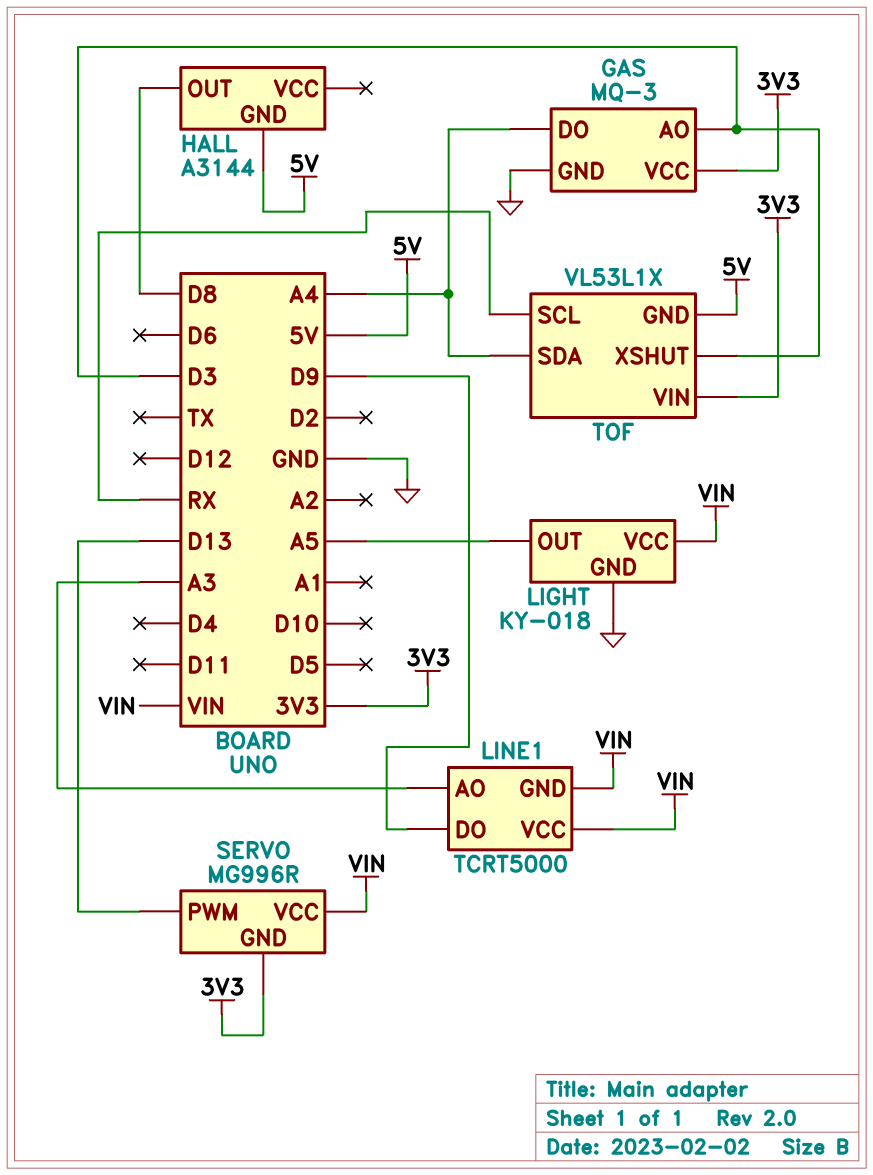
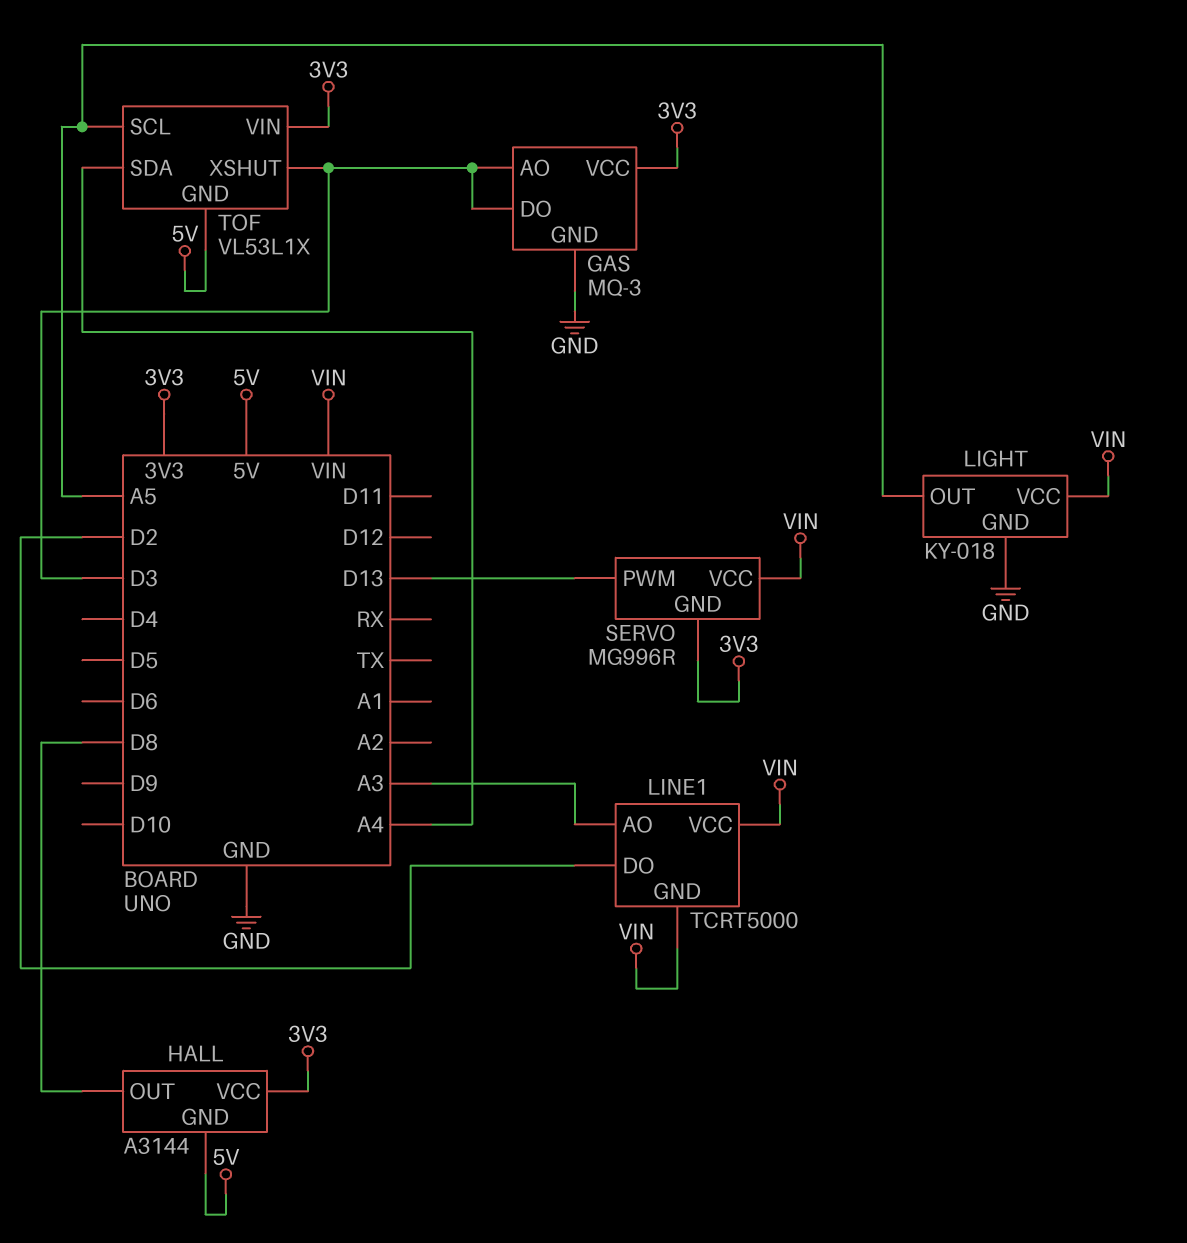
GAS pin DO: A4 -> D3
HALL pin VCC: none -> 3V3
LINE1 pin DO: D9 -> D2
TOF pin SCL: RX -> A5

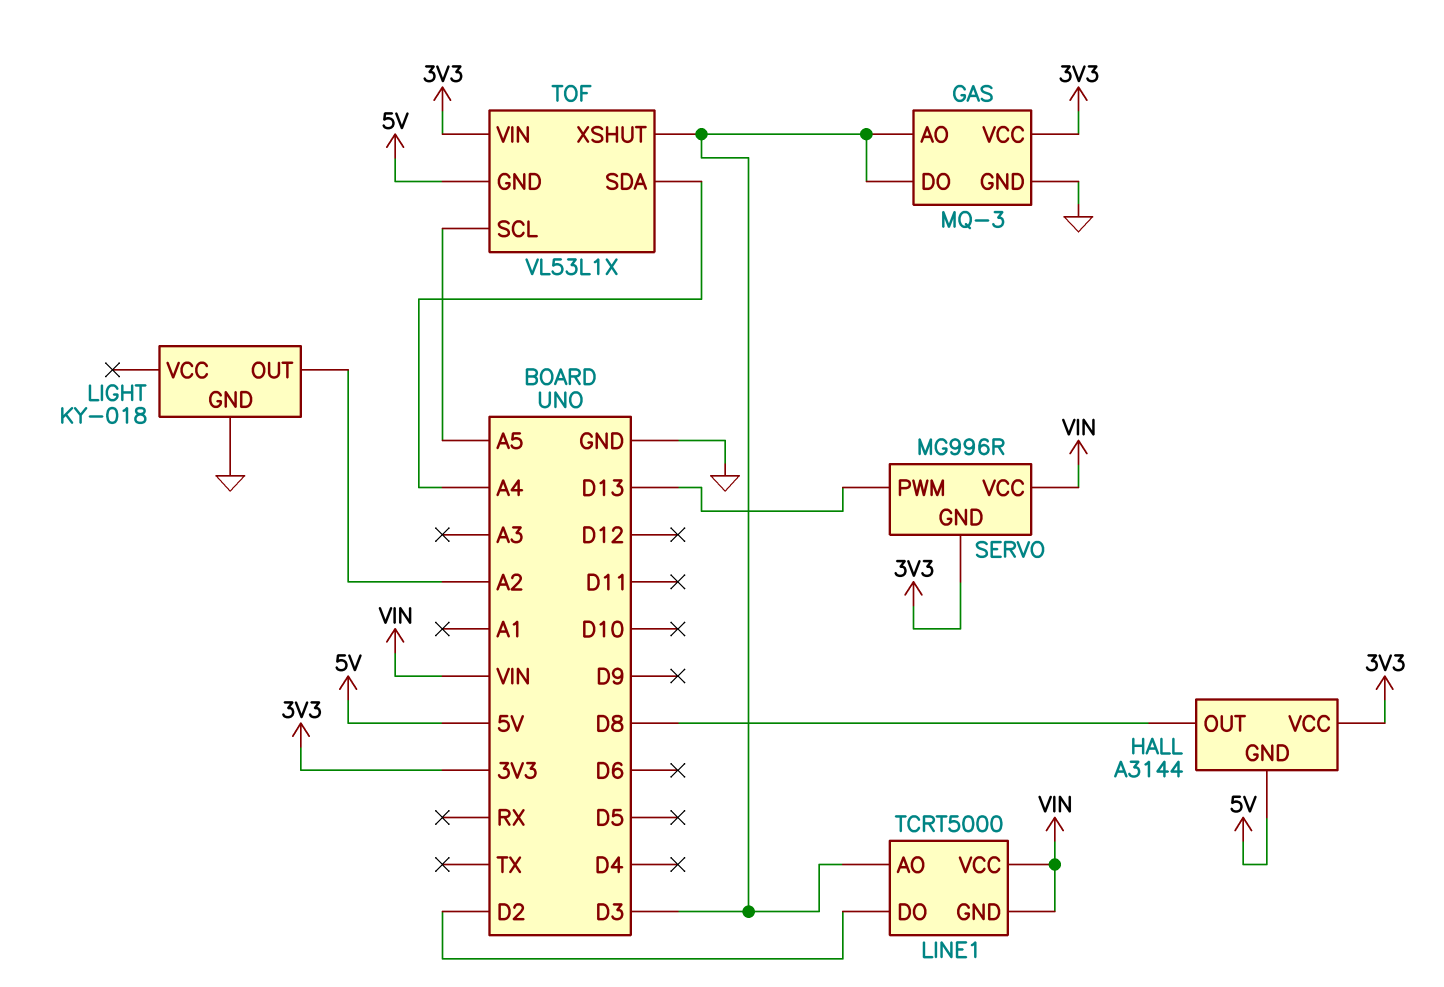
LIGHT pin OUT: A5 -> A2
LIGHT pin VCC: VIN -> none
LINE1 pin AO: A3 -> D3

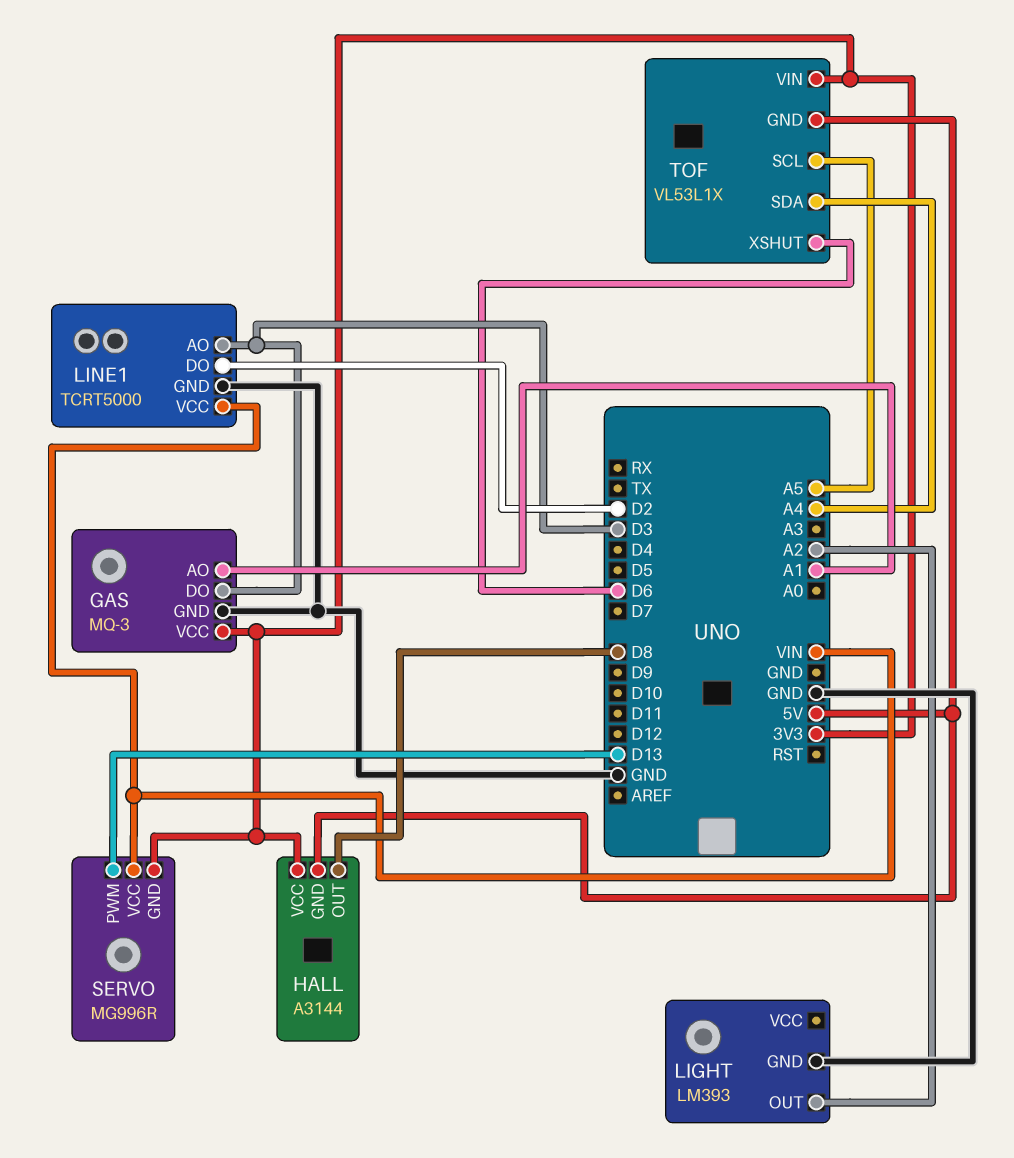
GAS pin AO: D3 -> A1
LIGHT: KY-018 -> LM393
LINE1 pin GND: VIN -> GND
TOF pin XSHUT: D3 -> D6

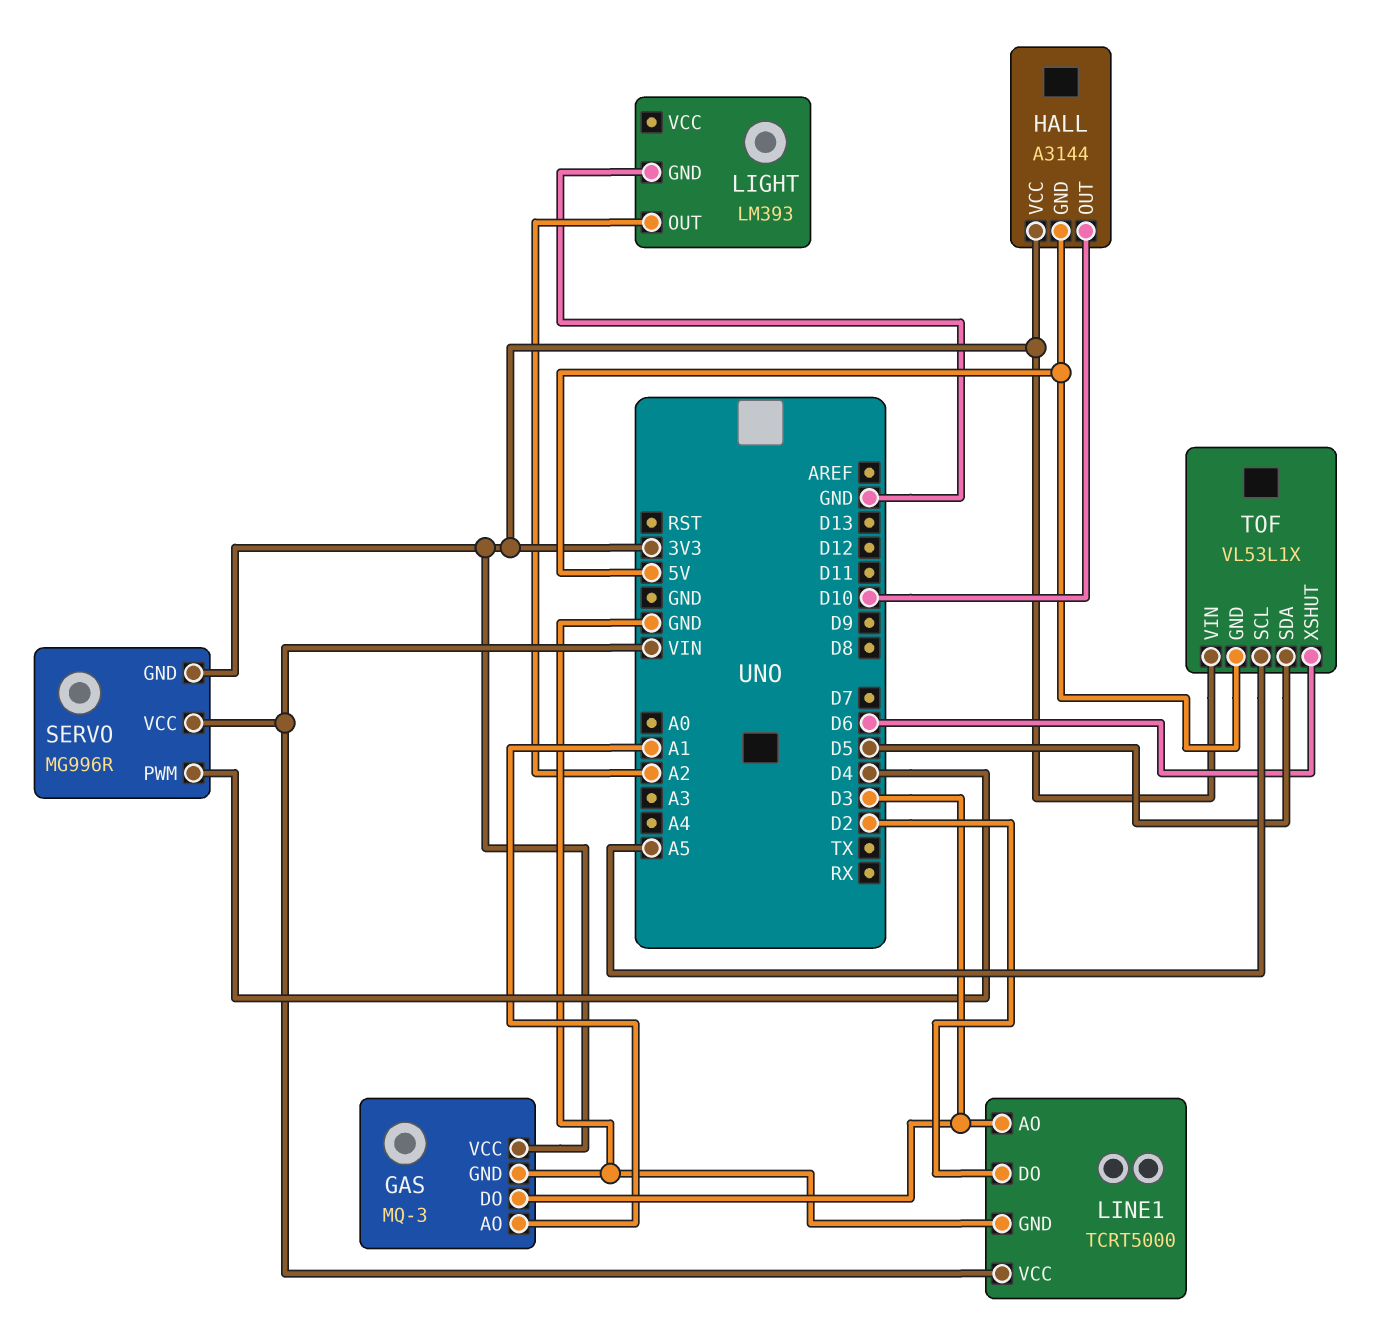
HALL pin OUT: D8 -> D10
SERVO pin PWM: D13 -> D4
TOF pin SDA: A4 -> D5

